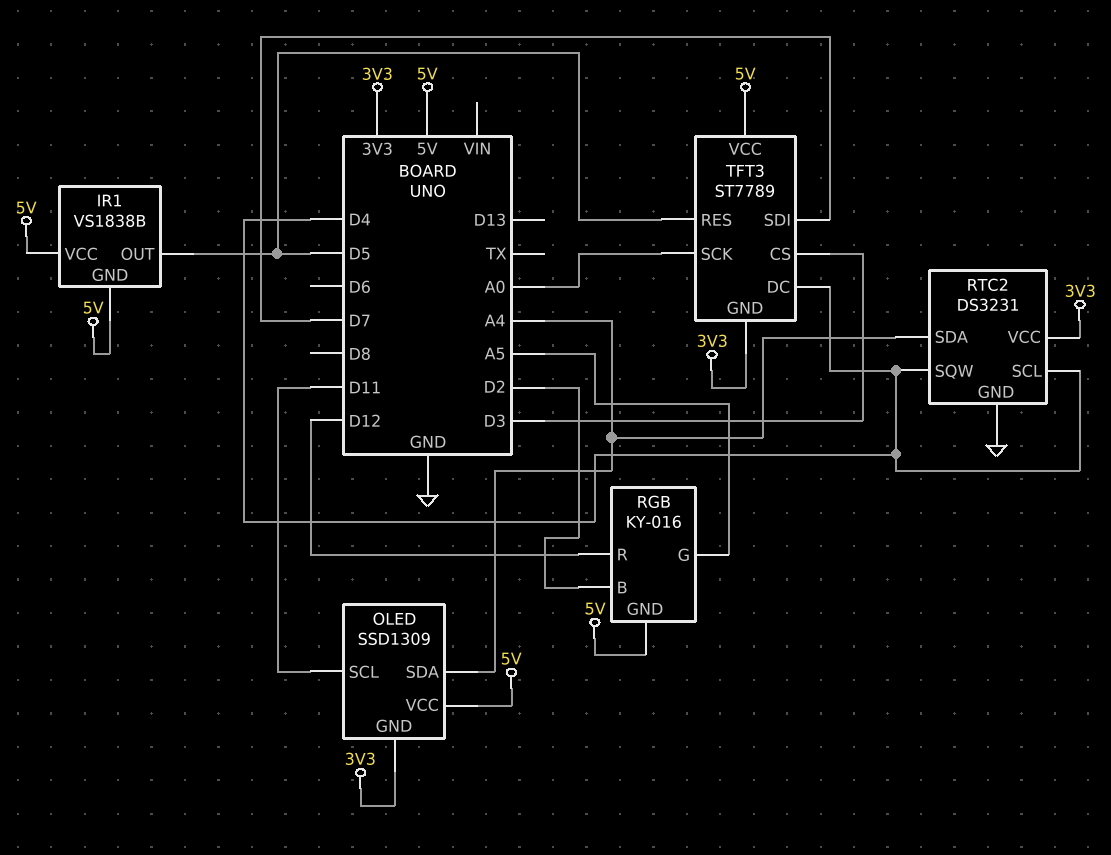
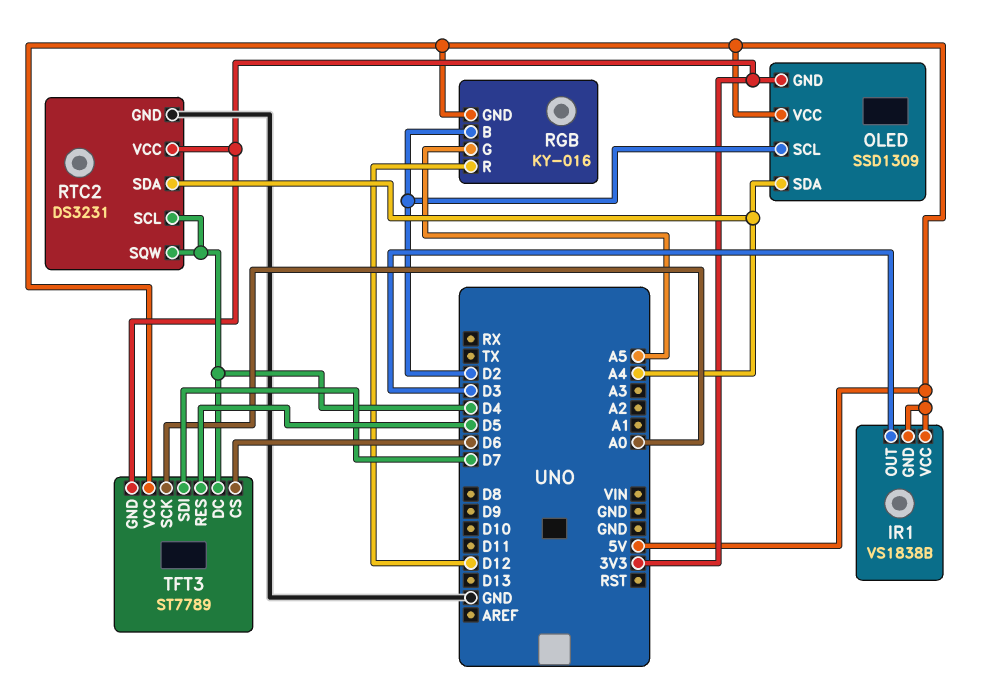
IR1 pin OUT: D5 -> D3
OLED pin SCL: D11 -> D2
TFT3 pin CS: D3 -> D6

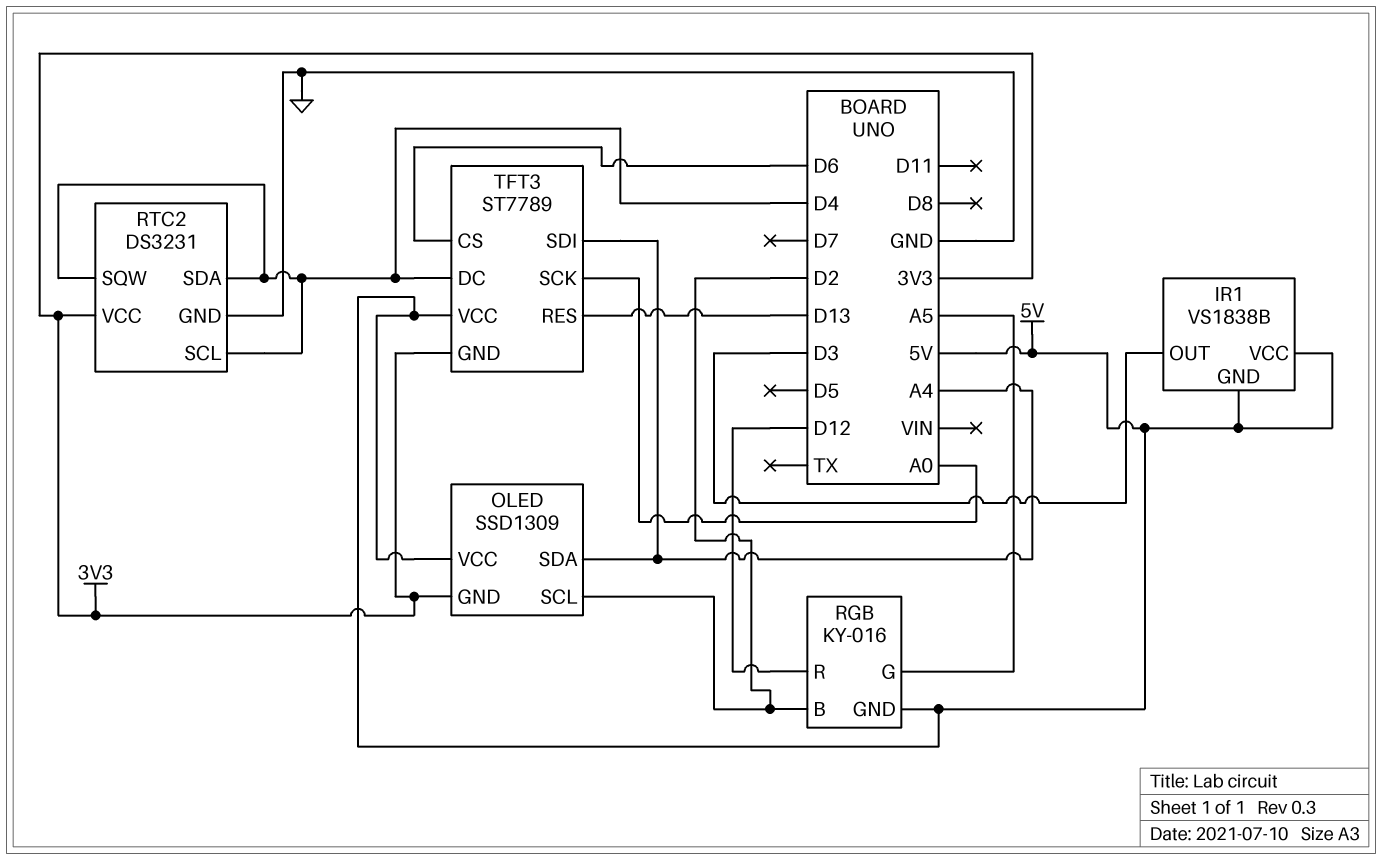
RTC2 pin SDA: A4 -> D4
TFT3 pin RES: D5 -> D13
TFT3 pin SDI: D7 -> A4

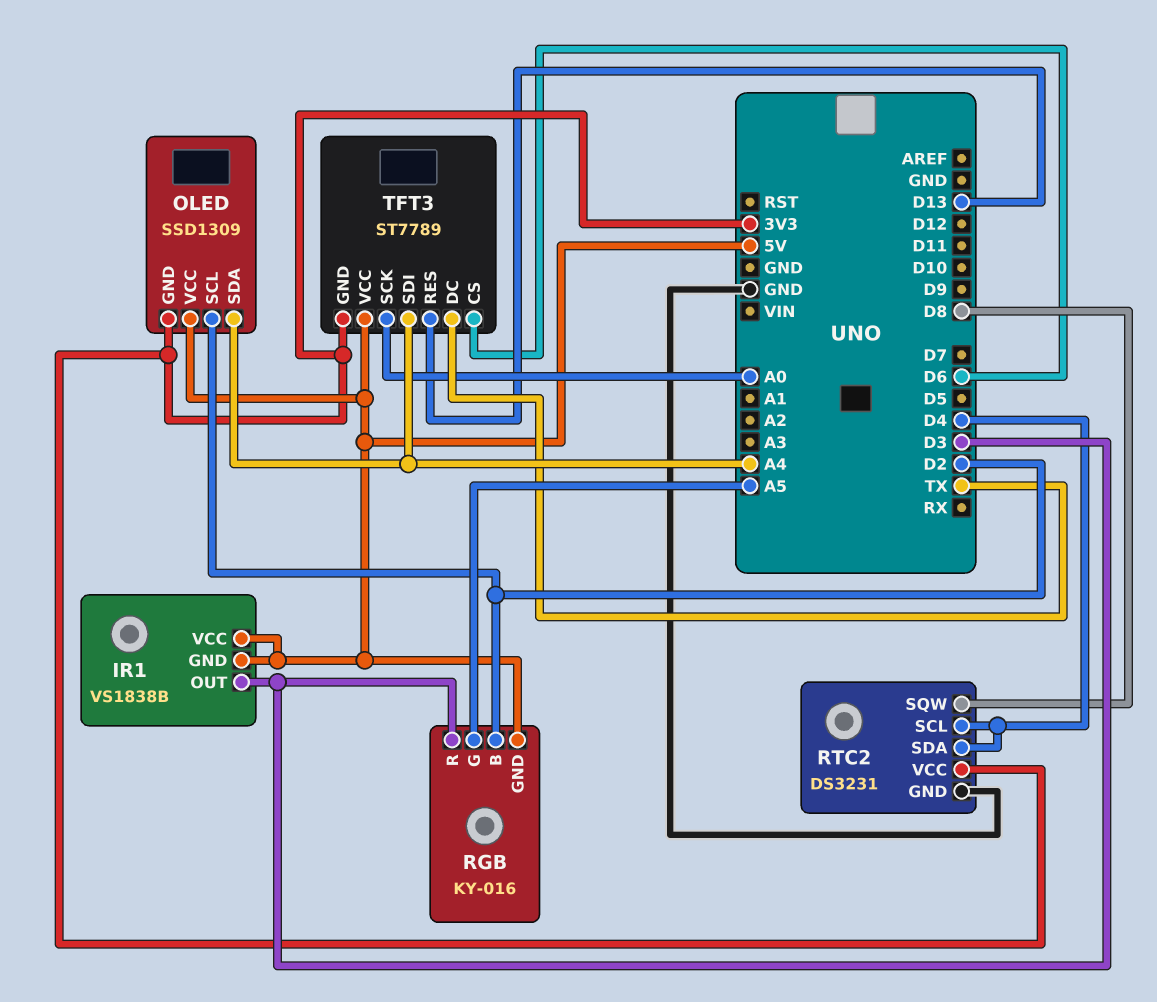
RGB pin R: D12 -> D3
RTC2 pin SQW: D4 -> D8
TFT3 pin DC: D4 -> TX

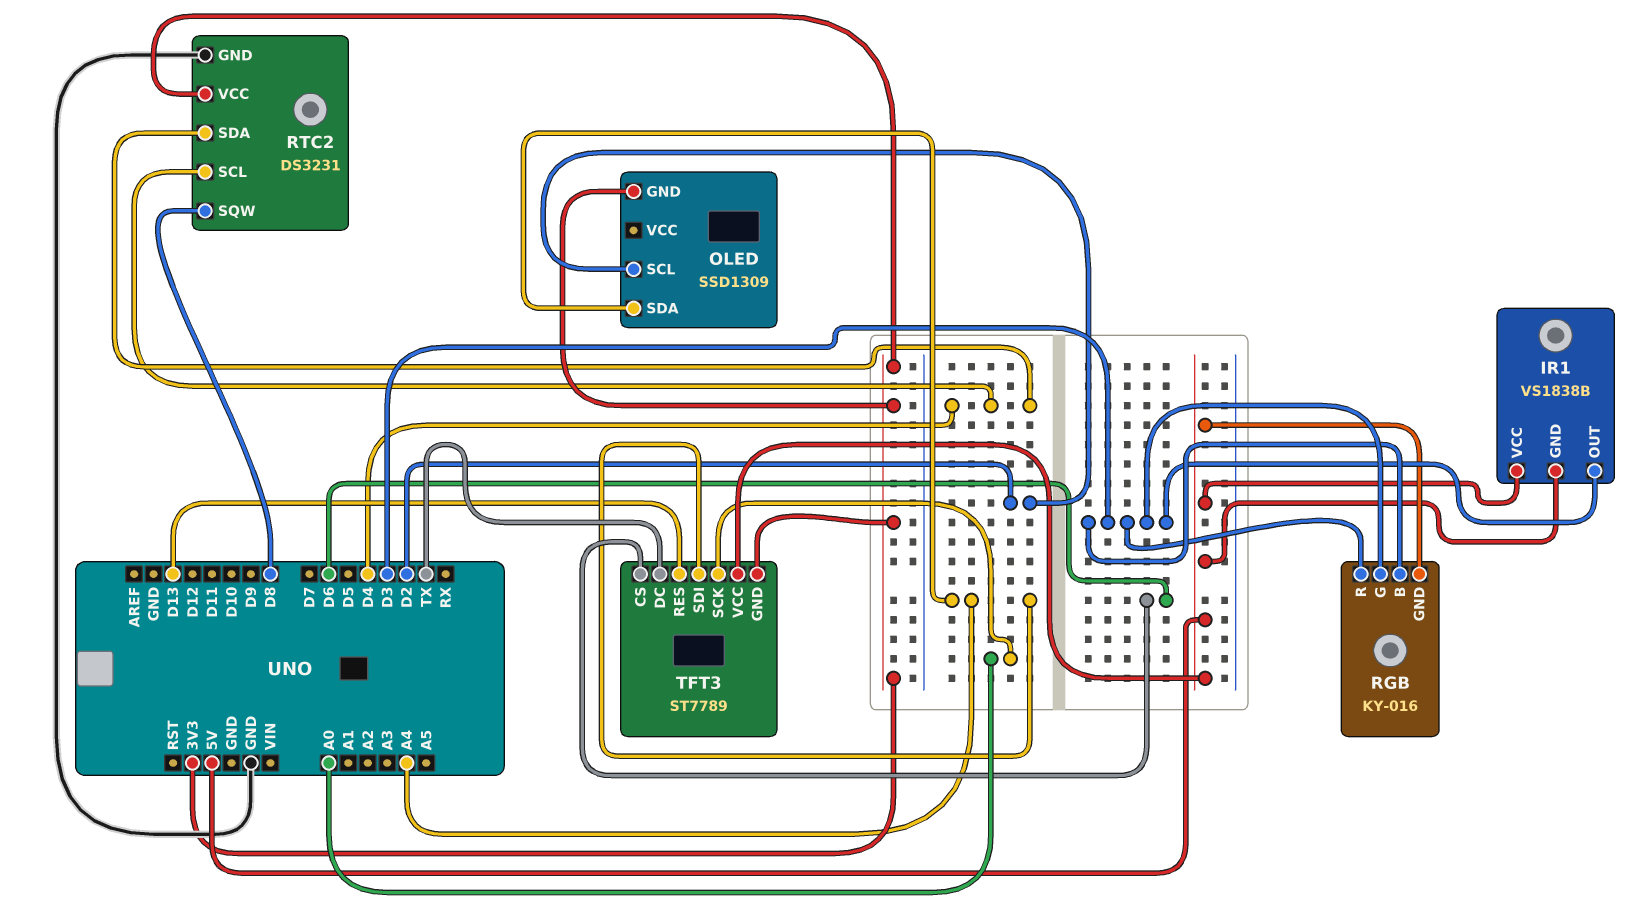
OLED pin VCC: 5V -> none
RGB pin B: D2 -> D3
RGB pin G: A5 -> D3

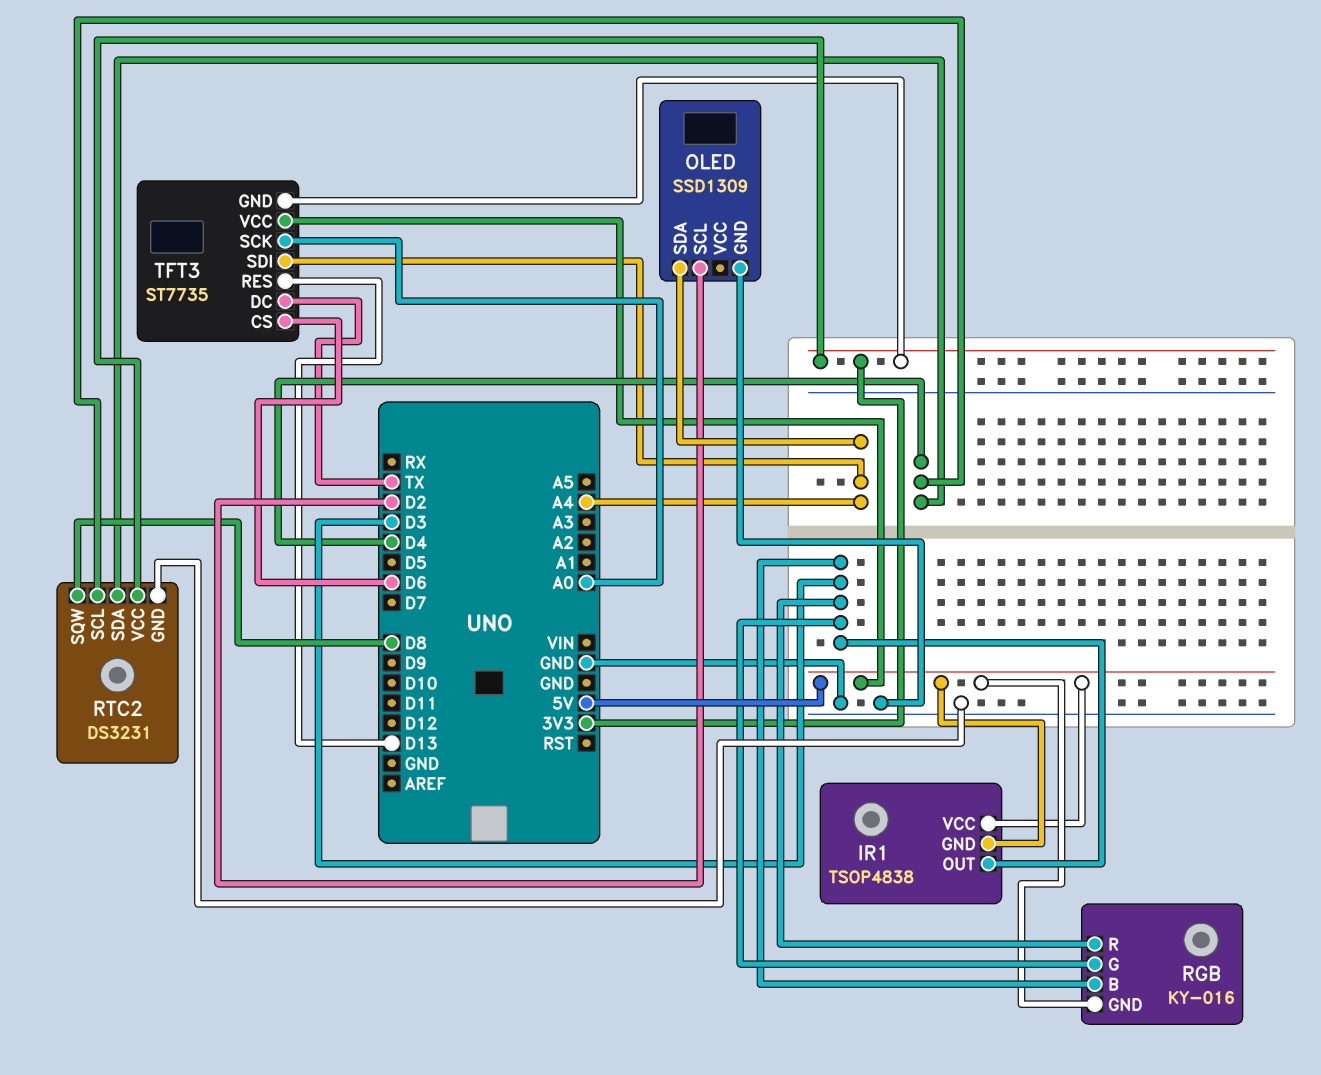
IR1: VS1838B -> TSOP4838
OLED pin GND: 3V3 -> GND
TFT3: ST7789 -> ST7735

